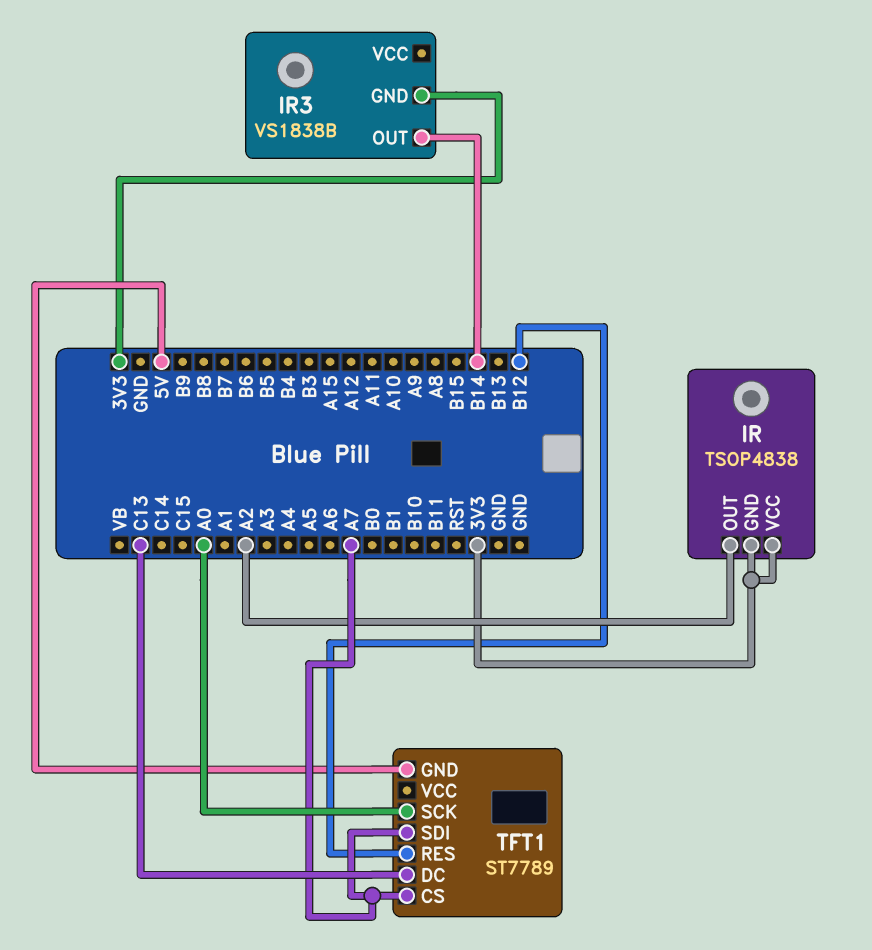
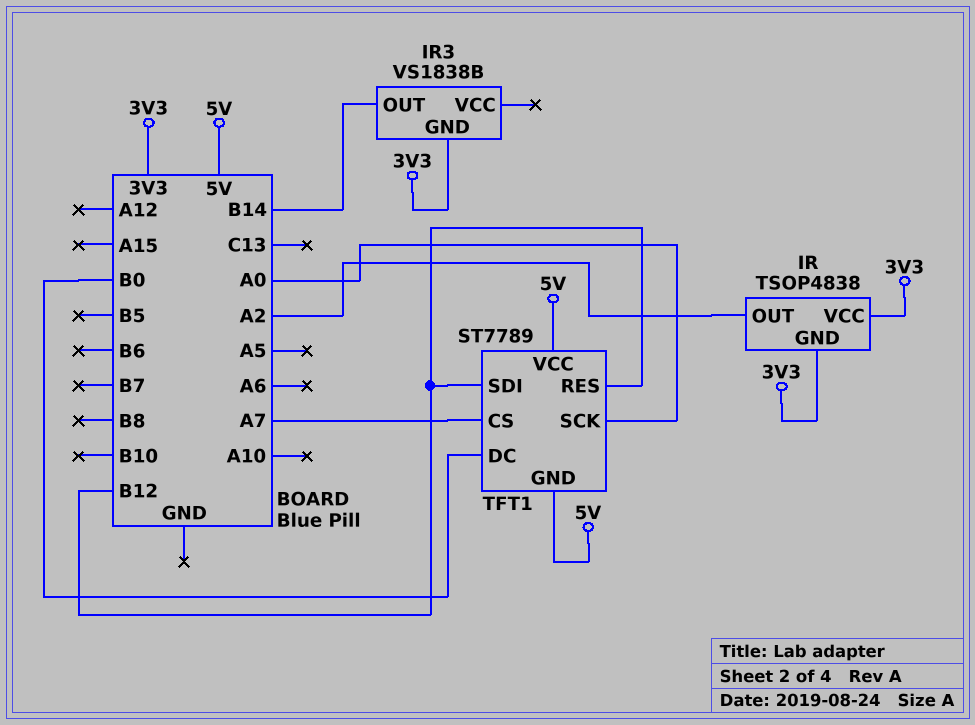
TFT1 pin DC: C13 -> B0
TFT1 pin SDI: A7 -> B12
TFT1 pin VCC: none -> 5V

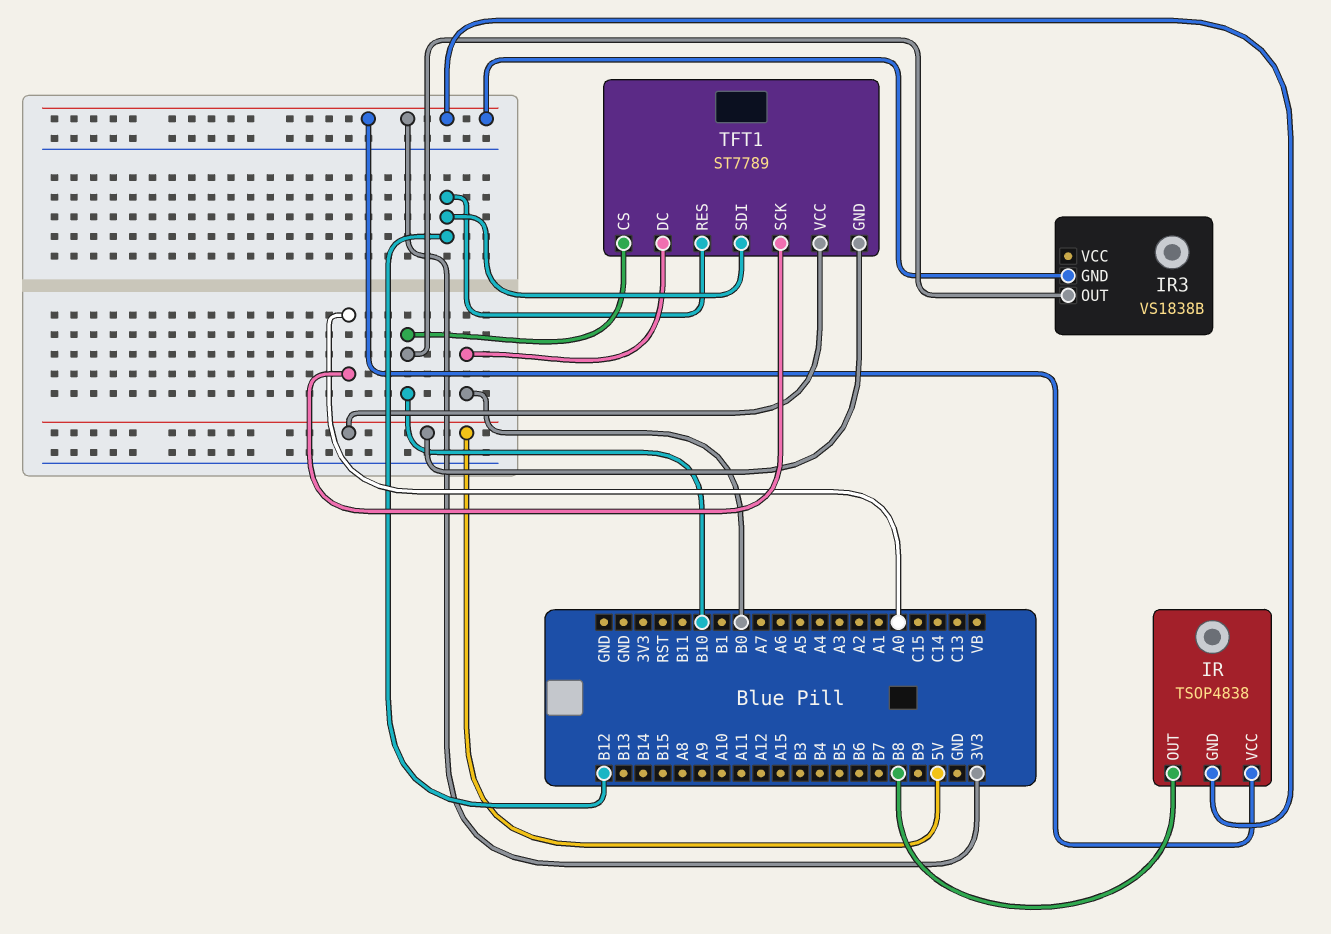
IR pin OUT: A2 -> B8
IR3 pin OUT: B14 -> B10
TFT1 pin CS: A7 -> B10

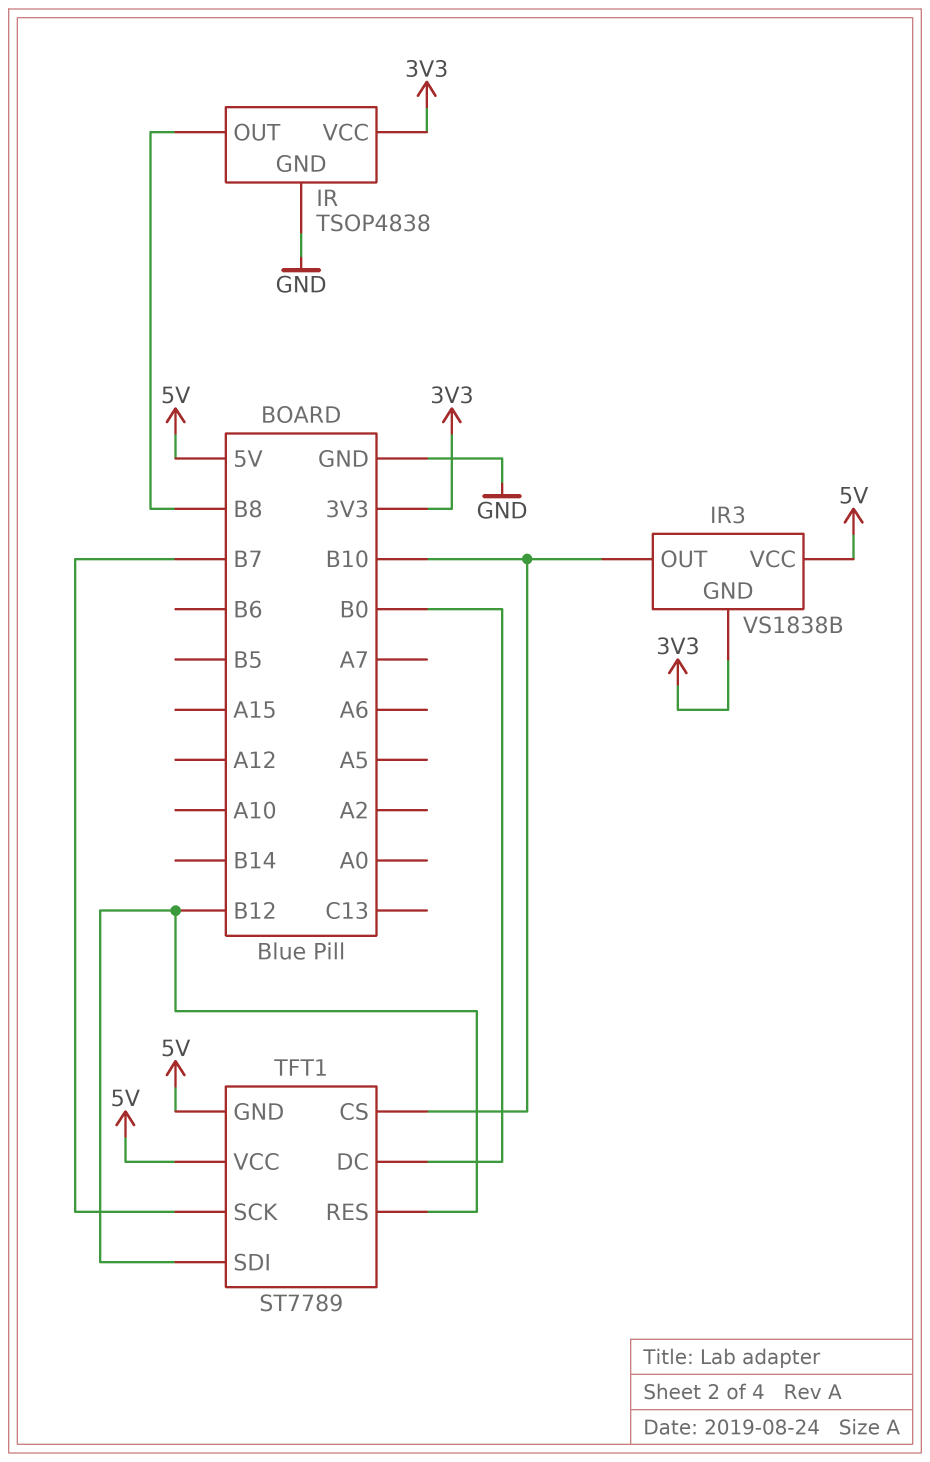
IR pin GND: 3V3 -> GND
IR3 pin VCC: none -> 5V
TFT1 pin SCK: A0 -> B7

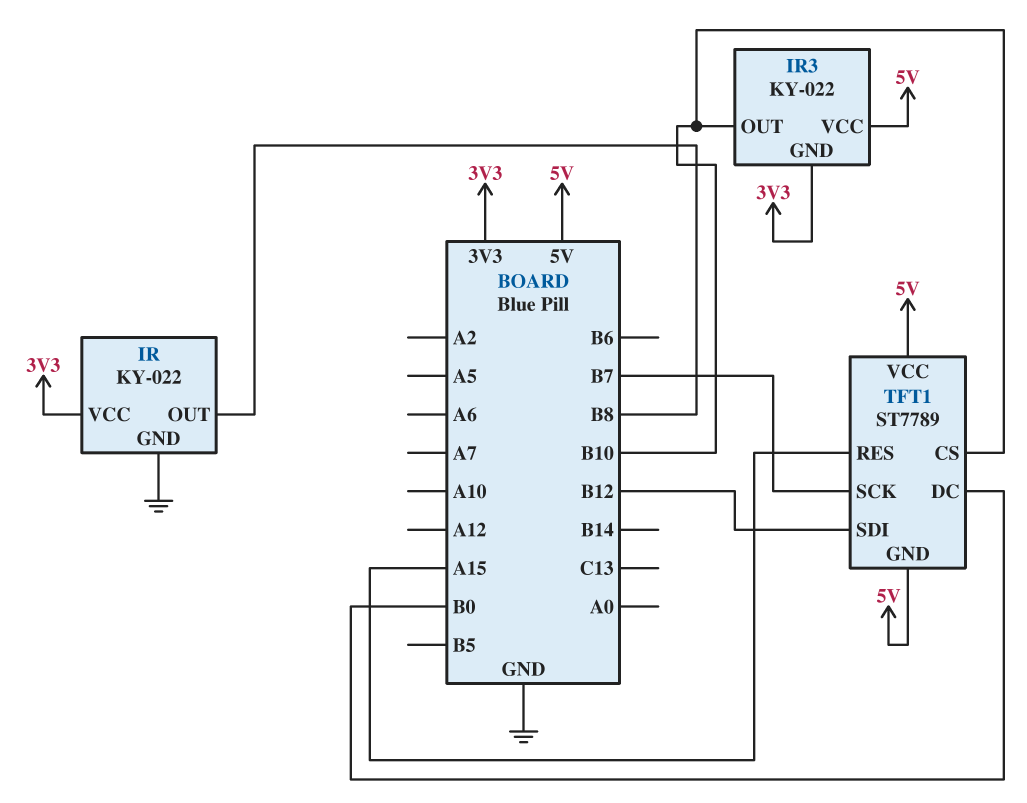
IR: TSOP4838 -> KY-022
IR3: VS1838B -> KY-022
TFT1 pin RES: B12 -> A15

